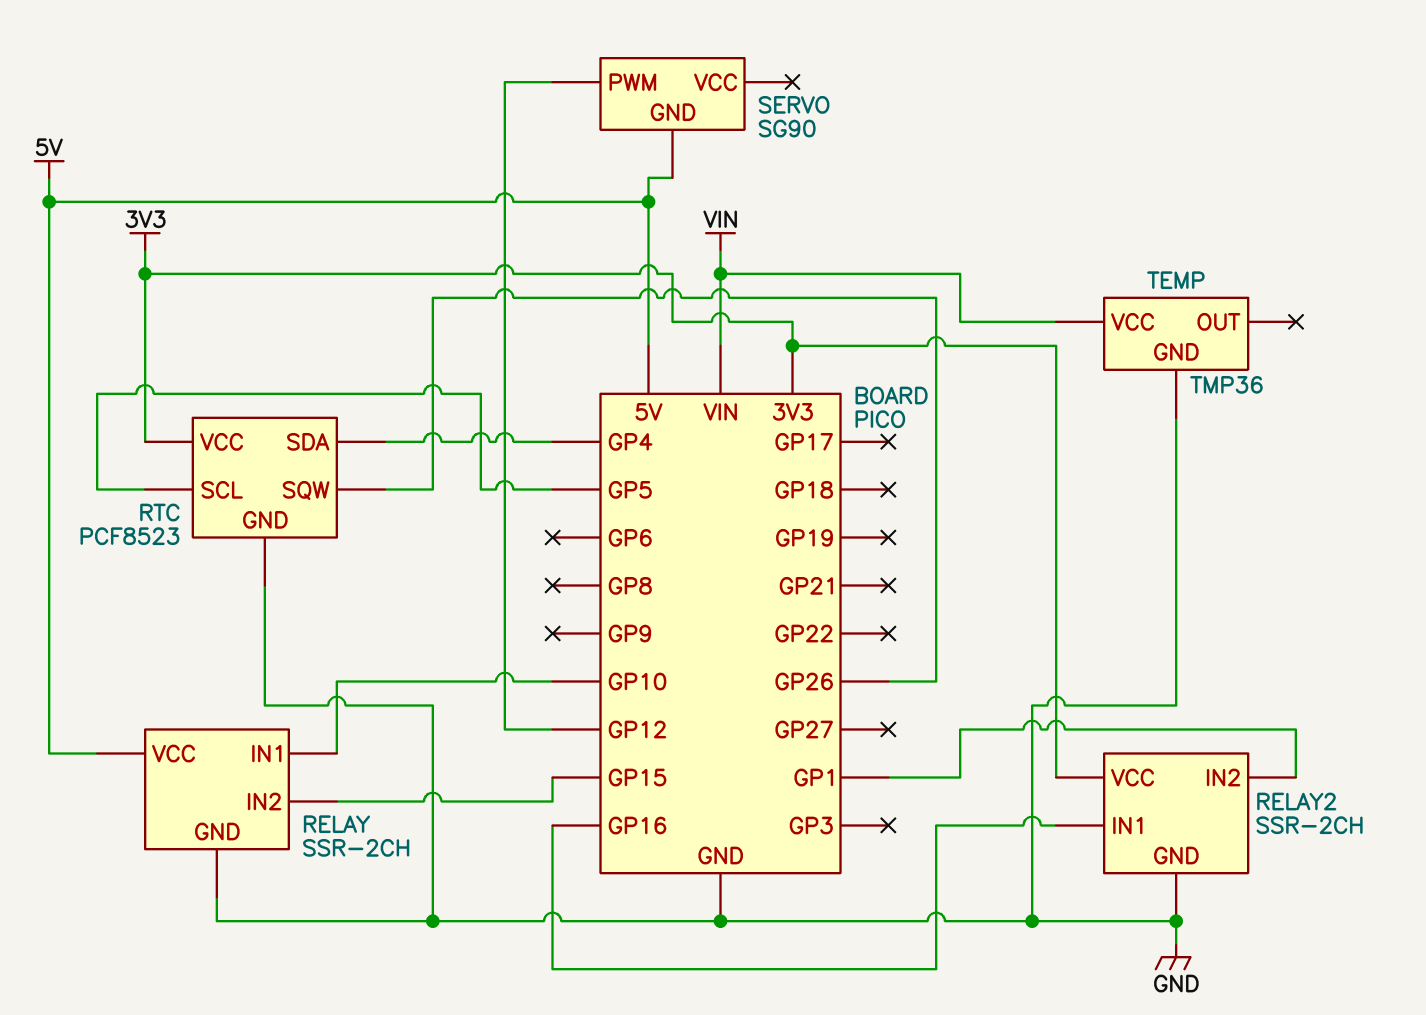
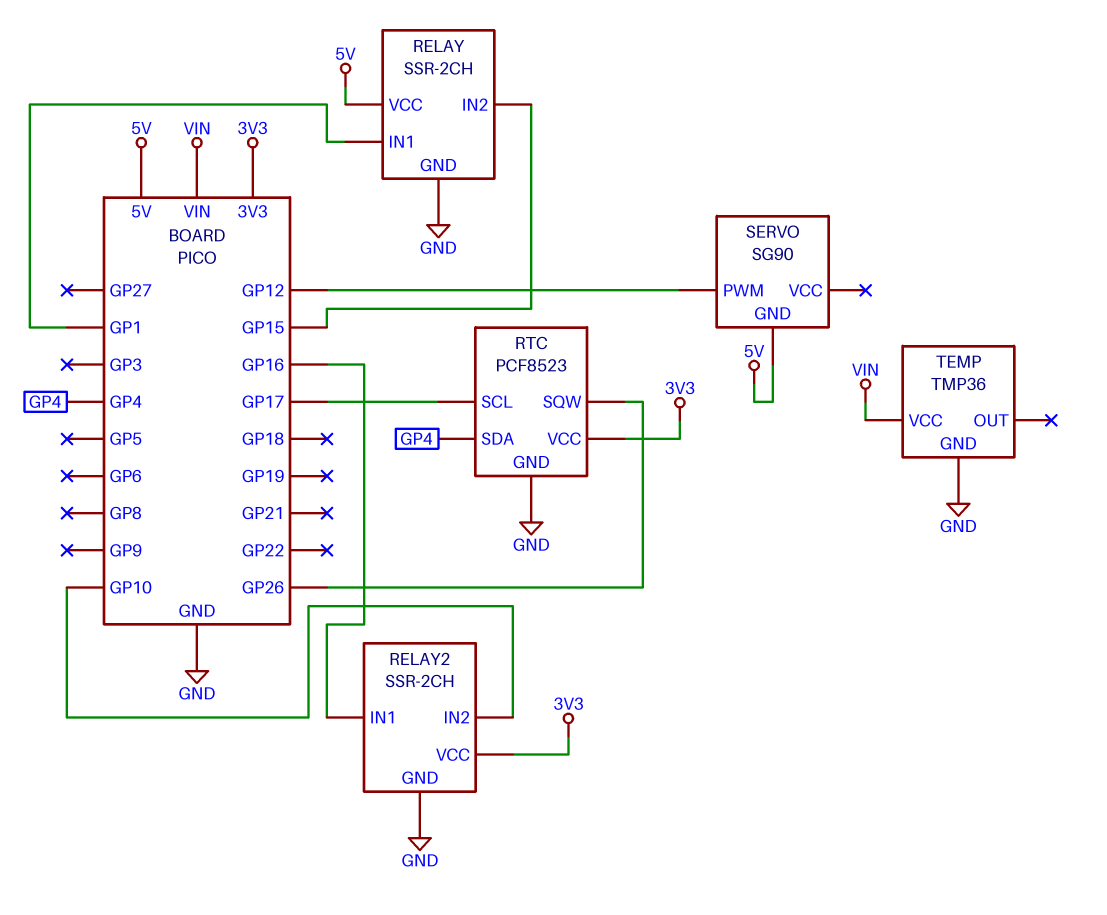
RELAY pin IN1: GP10 -> GP1
RELAY2 pin IN2: GP1 -> GP10
RTC pin SCL: GP5 -> GP17

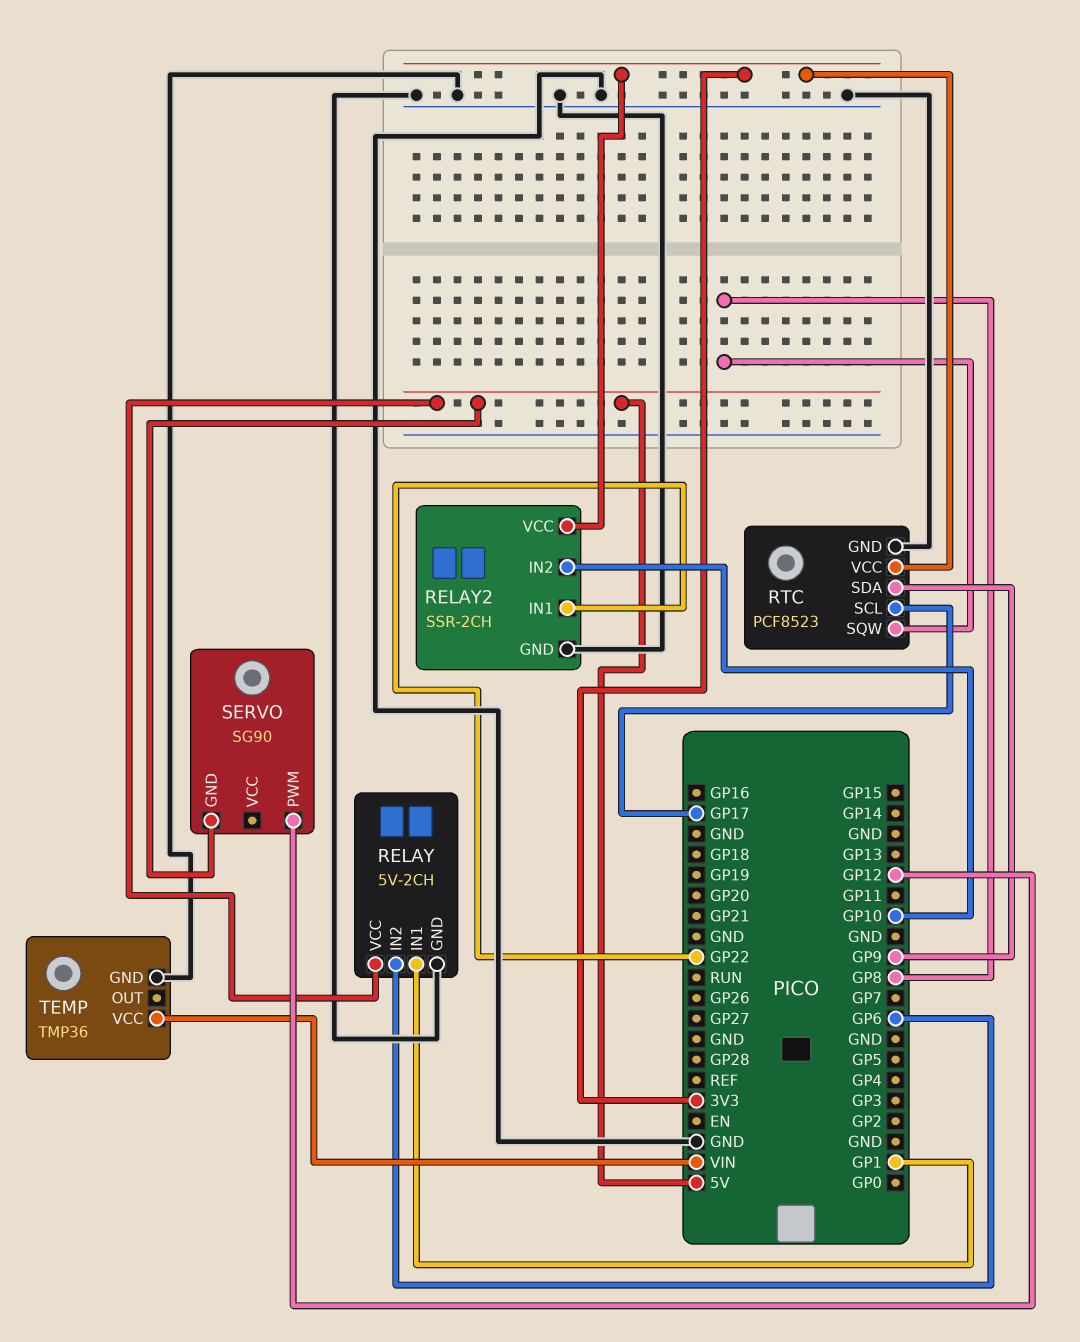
RELAY: SSR-2CH -> 5V-2CH
RELAY pin IN2: GP15 -> GP6
RELAY2 pin IN1: GP16 -> GP22
RTC pin SDA: GP4 -> GP9
RTC pin SQW: GP26 -> GP8

